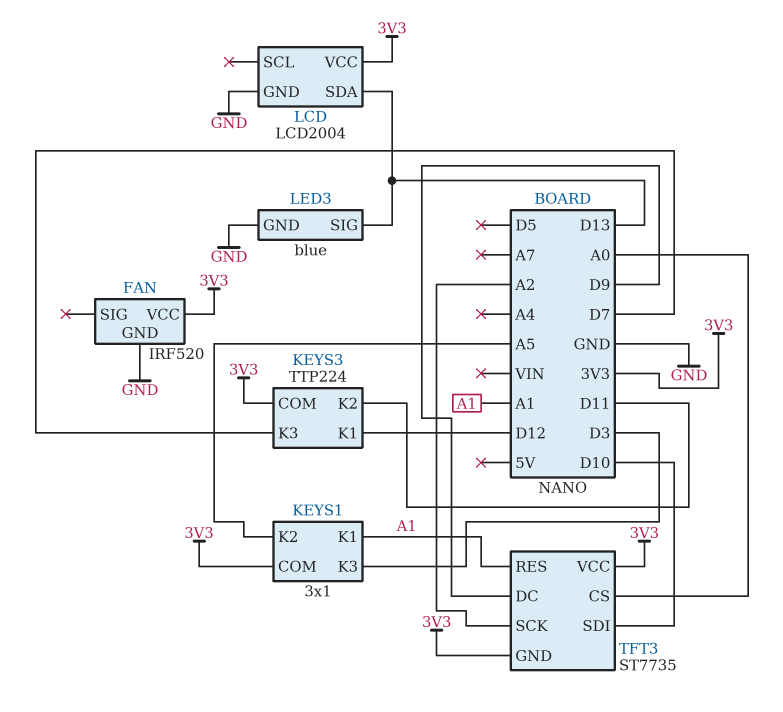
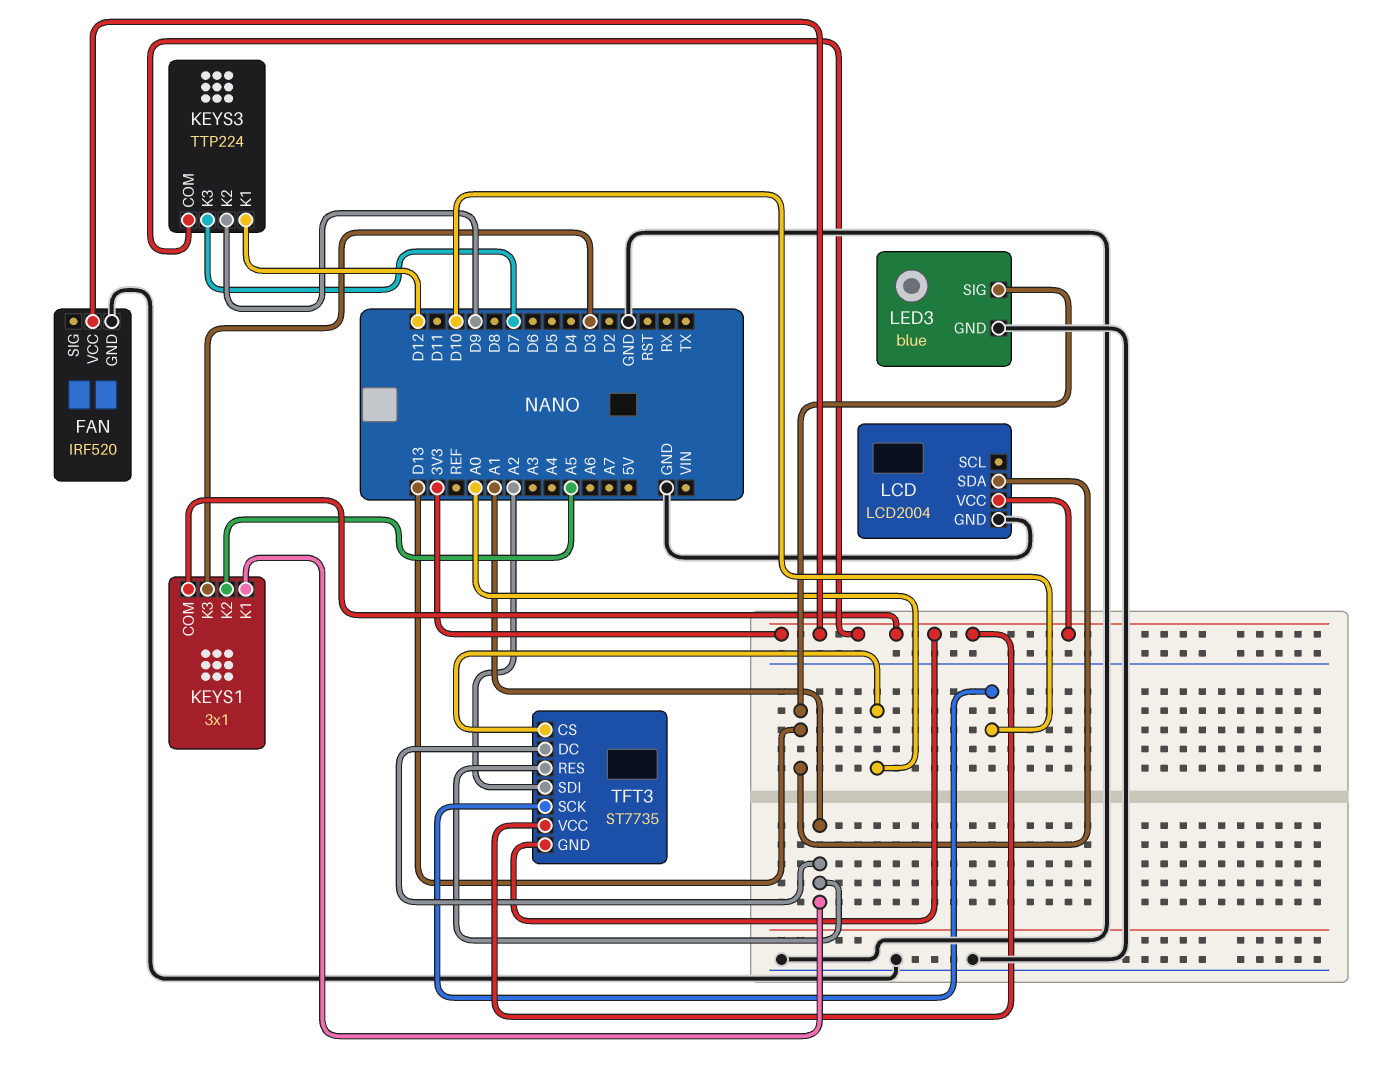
KEYS3 pin K2: D11 -> D9
TFT3 pin DC: D9 -> A1
TFT3 pin SCK: A2 -> D10
TFT3 pin SDI: D10 -> A2

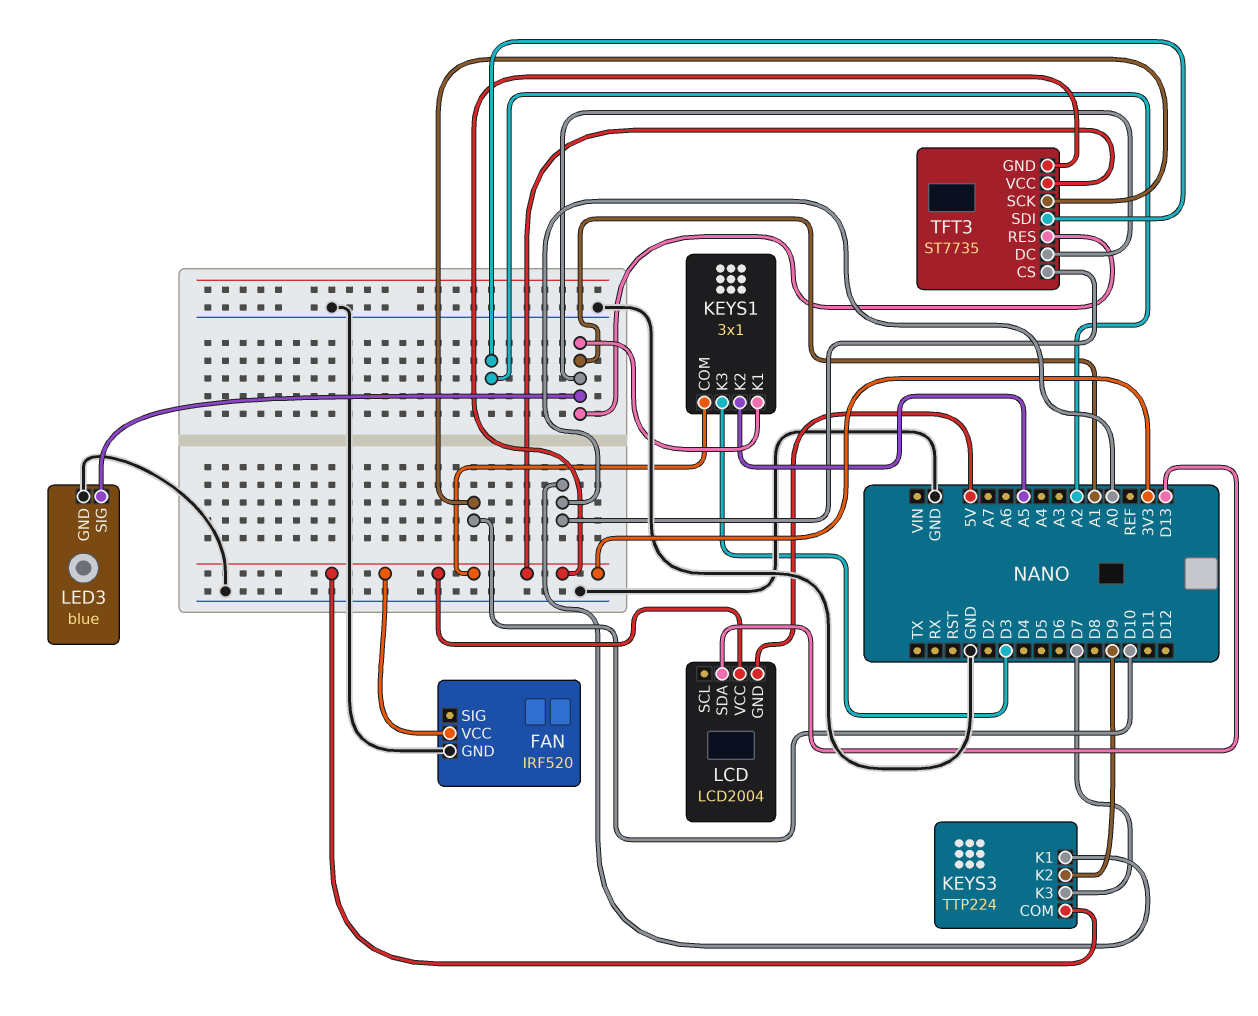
KEYS3 pin K1: D12 -> A0
LCD pin GND: GND -> 5V
LED3 pin SIG: D13 -> A1

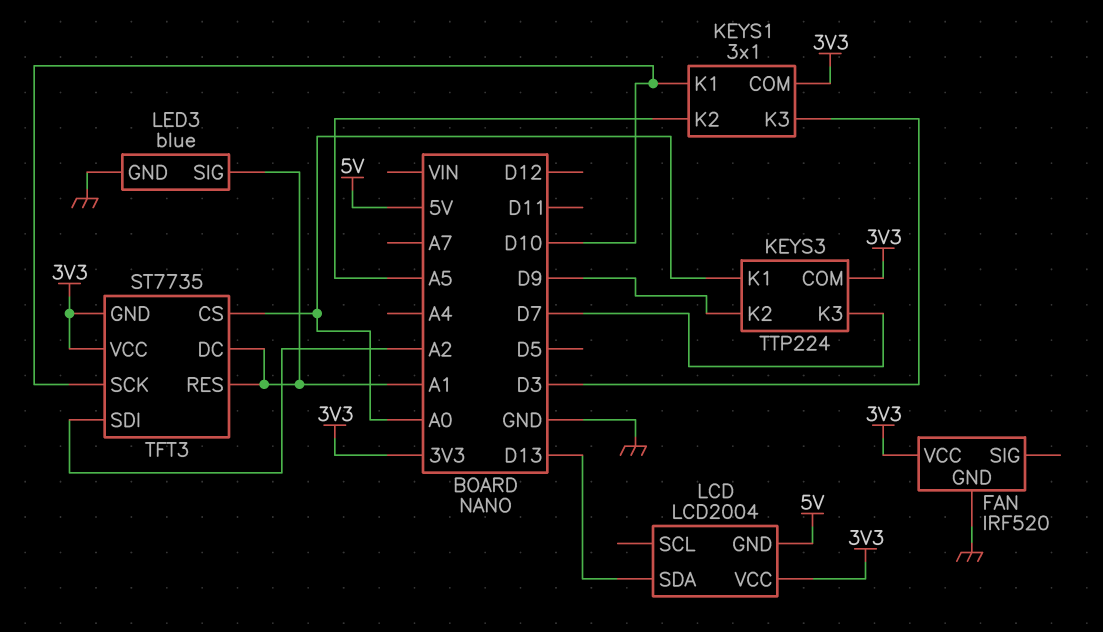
KEYS1 pin K1: A1 -> D10

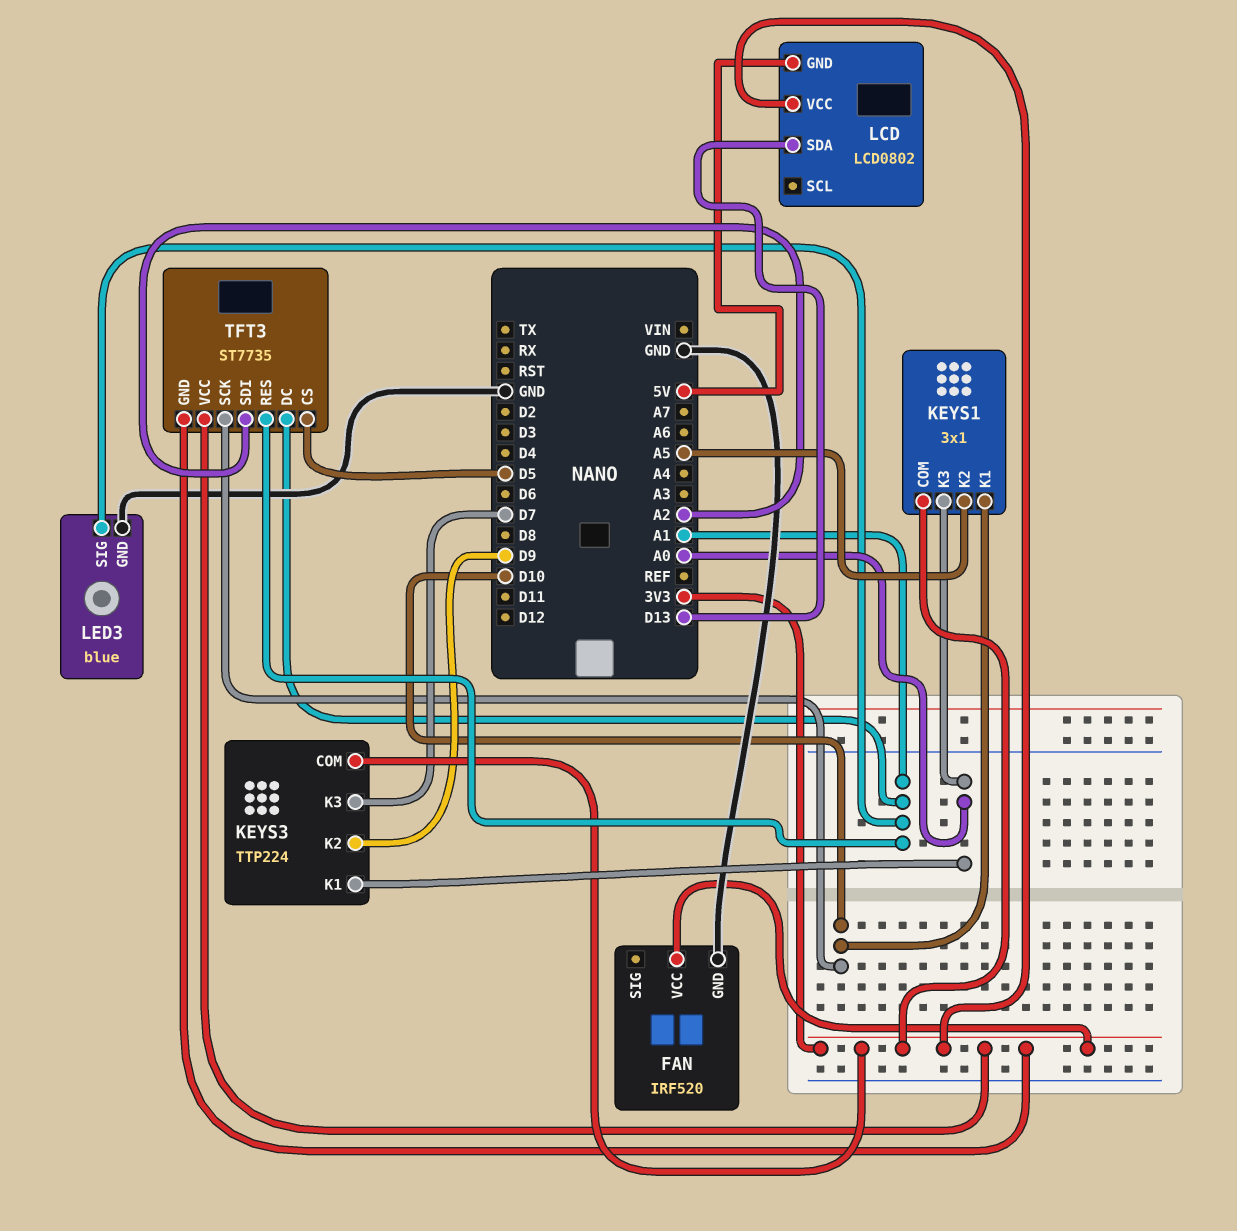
KEYS1 pin K3: D3 -> A0
LCD: LCD2004 -> LCD0802
TFT3 pin CS: A0 -> D5

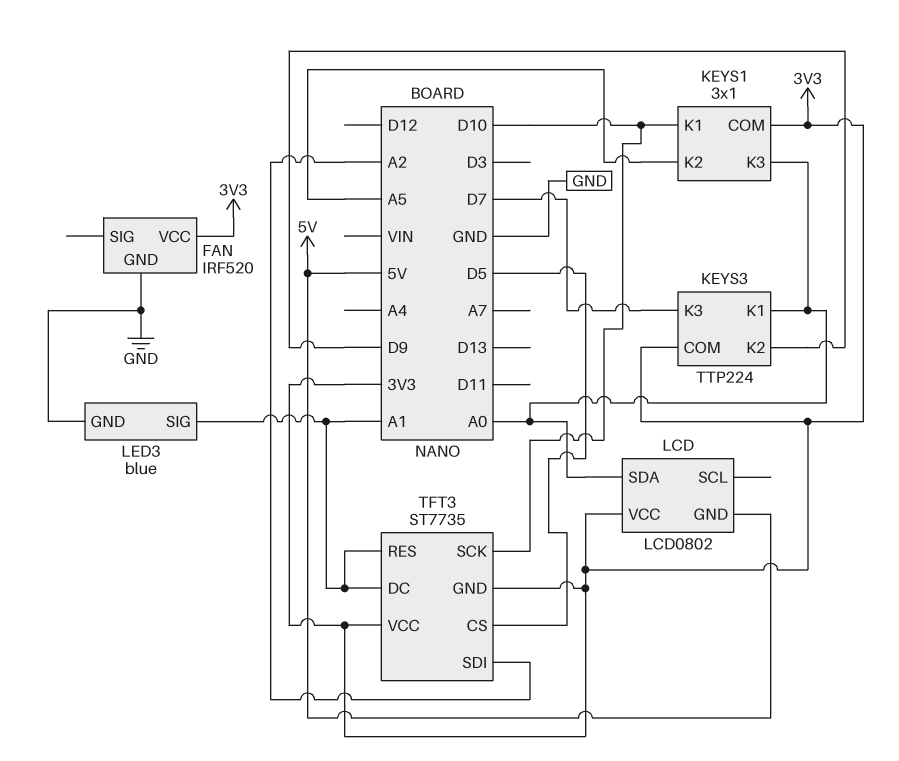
LCD pin SDA: D13 -> A0

